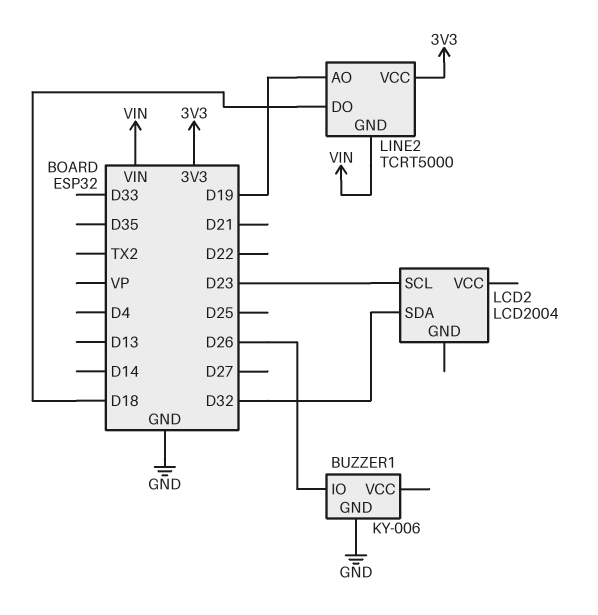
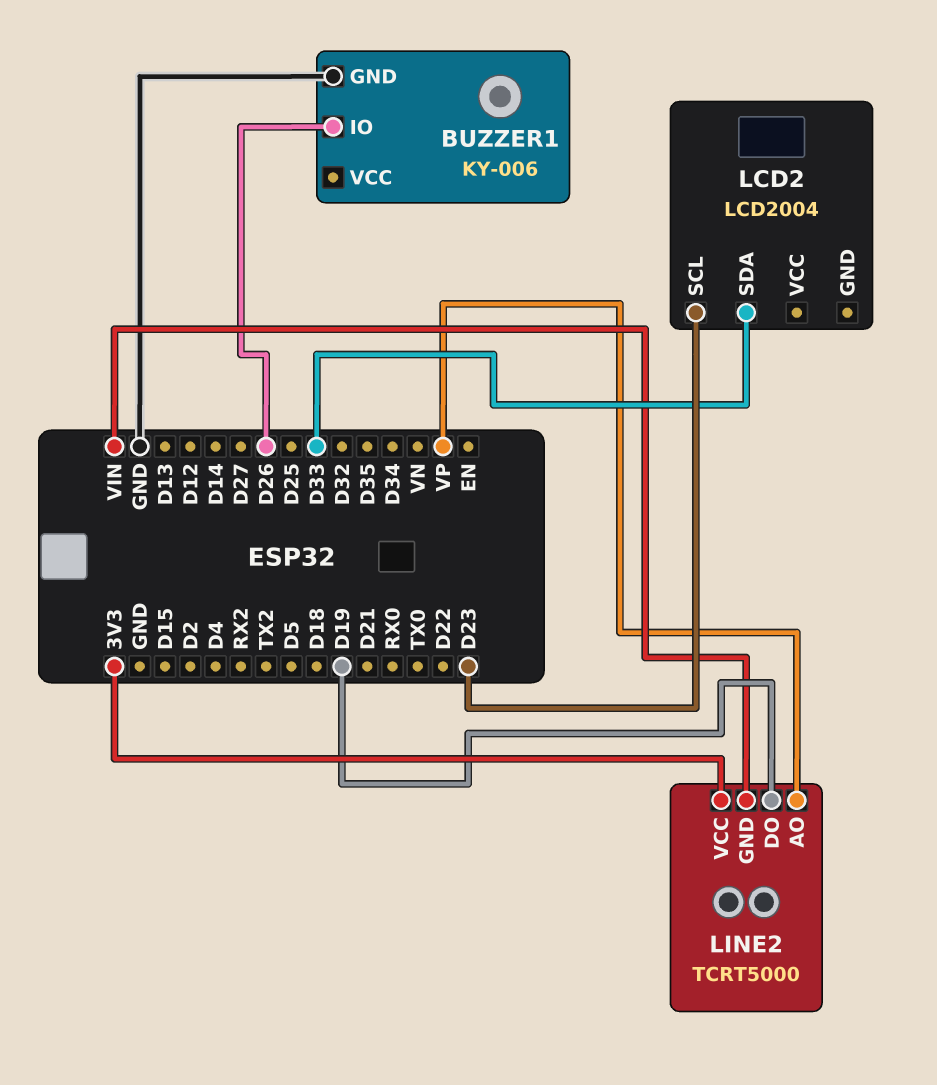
LCD2 pin SDA: D32 -> D33
LINE2 pin AO: D19 -> VP
LINE2 pin DO: D18 -> D19

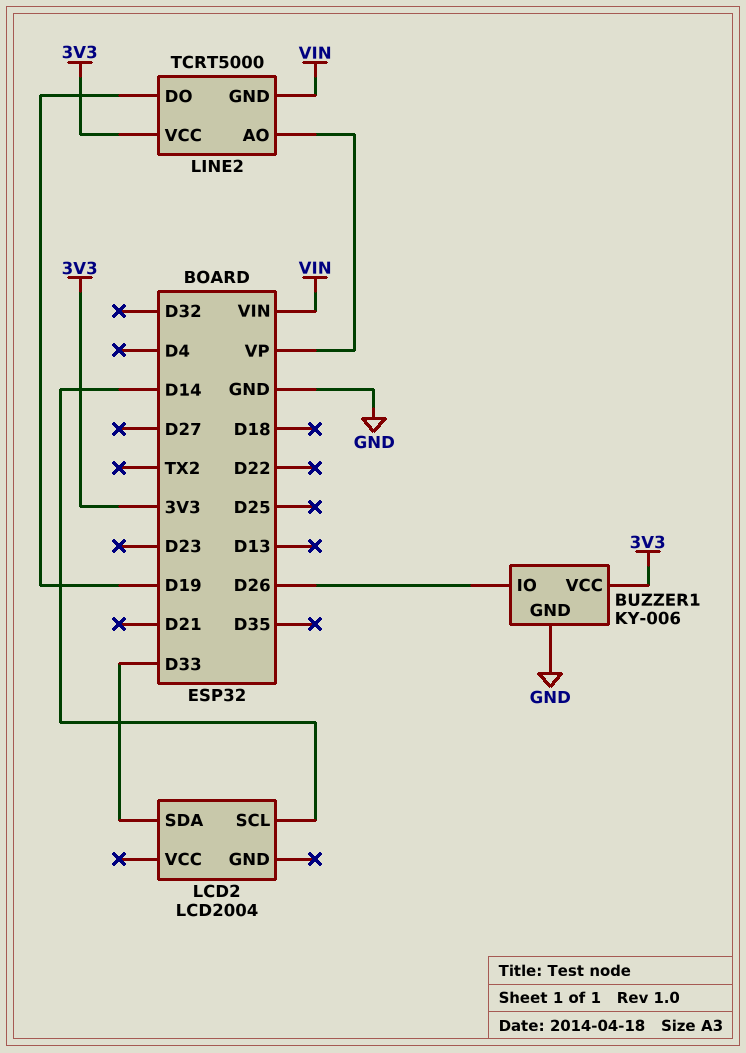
BUZZER1 pin VCC: none -> 3V3
LCD2 pin SCL: D23 -> D14

